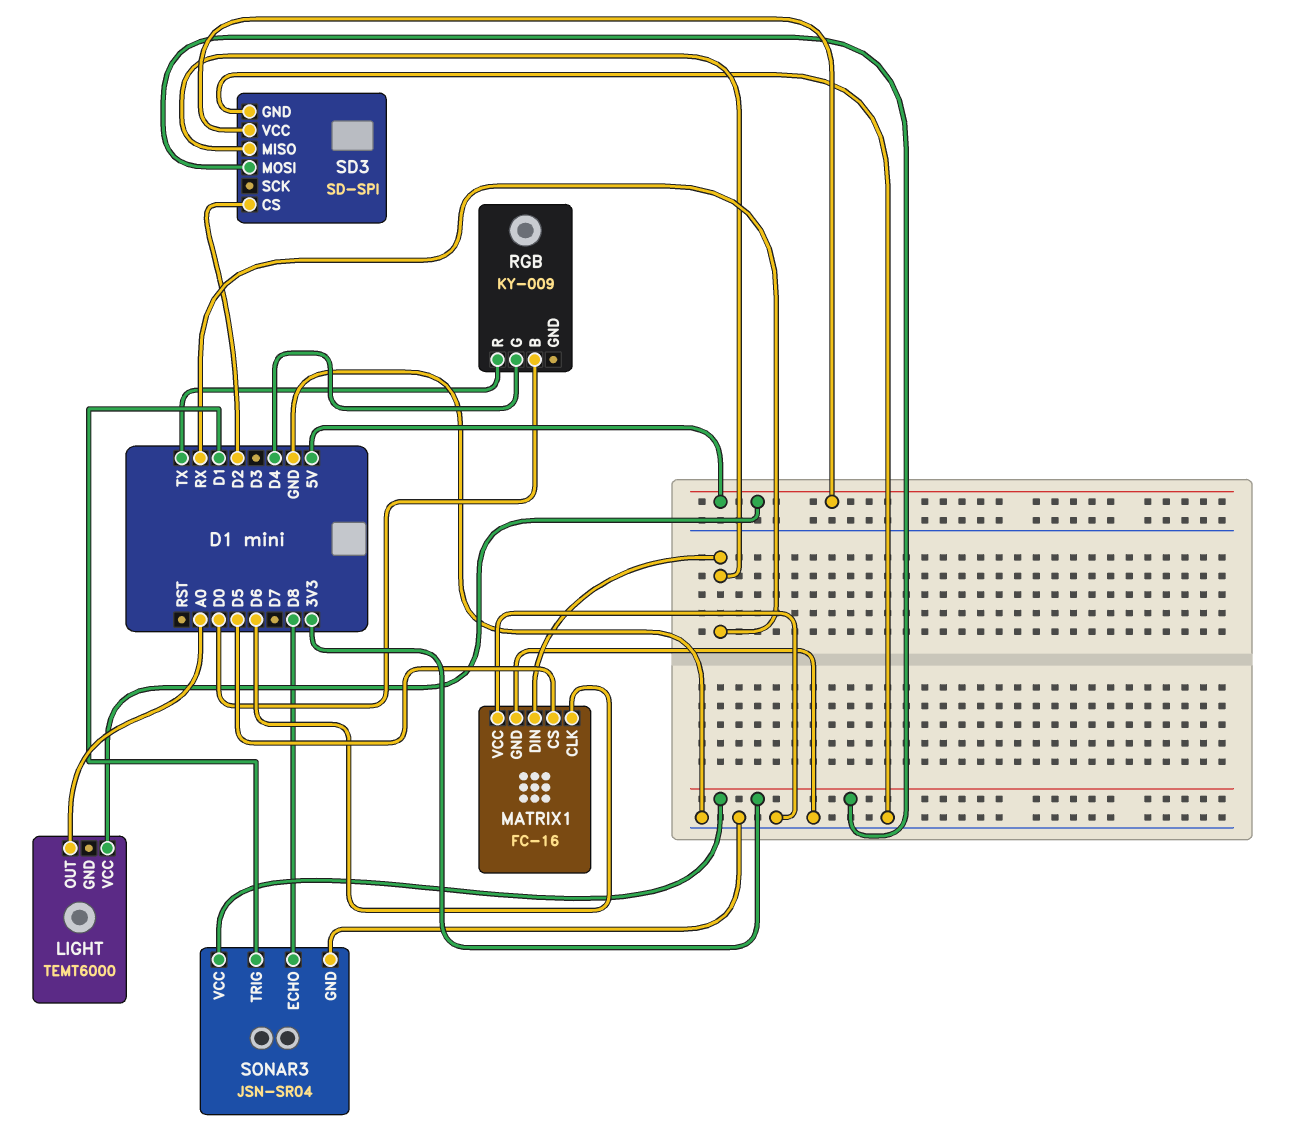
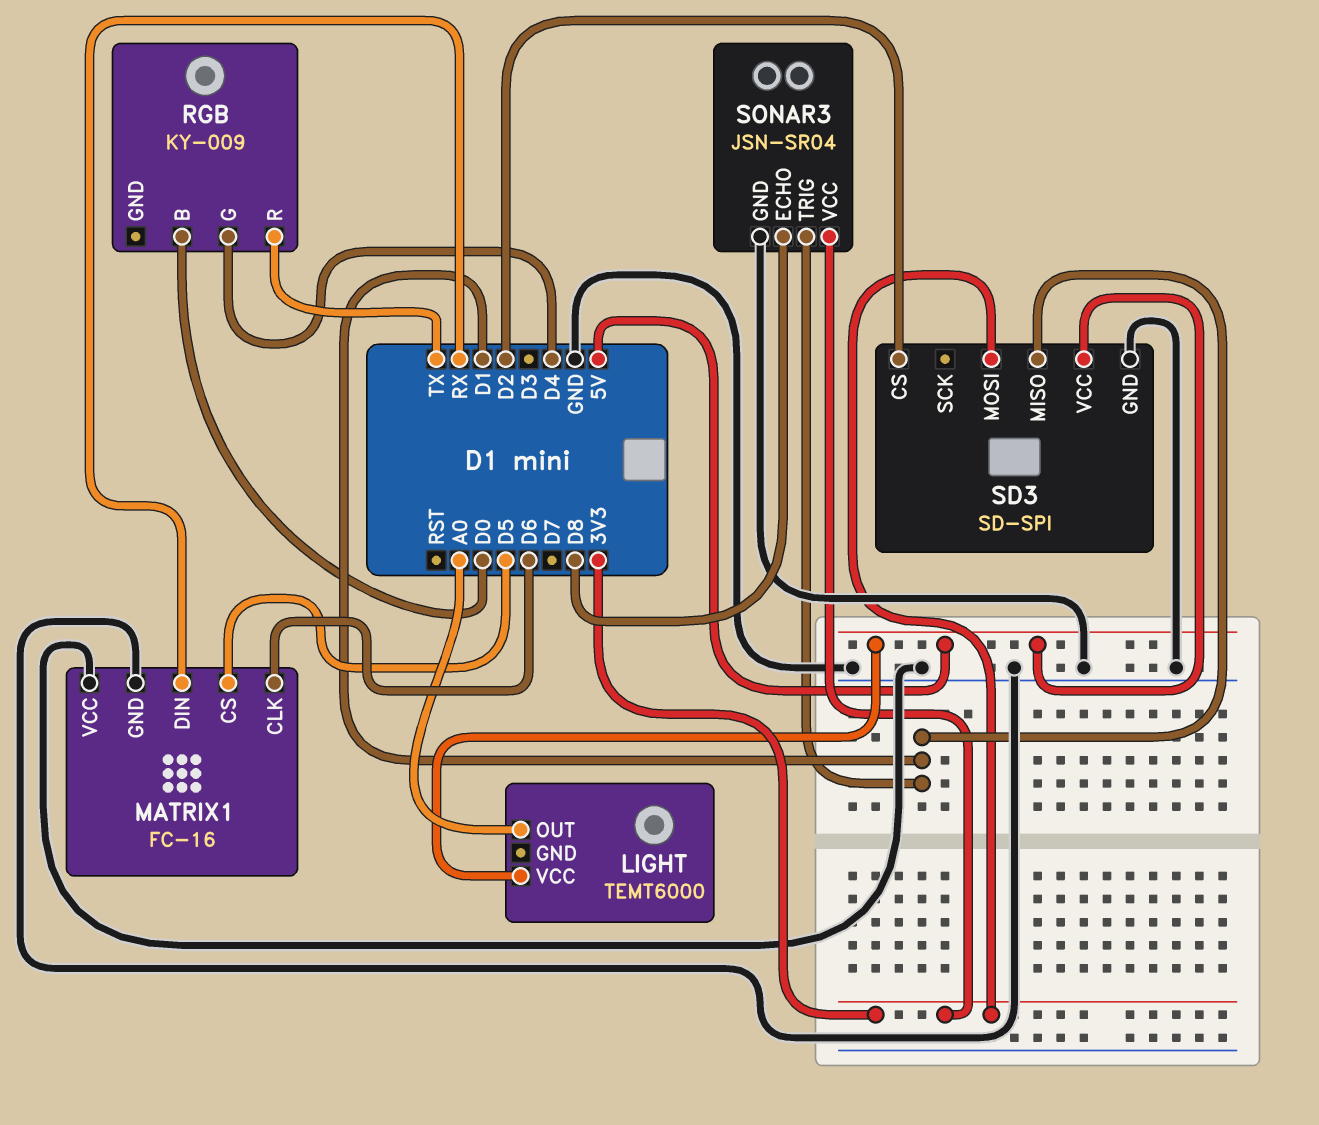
SD3 pin MISO: RX -> D1

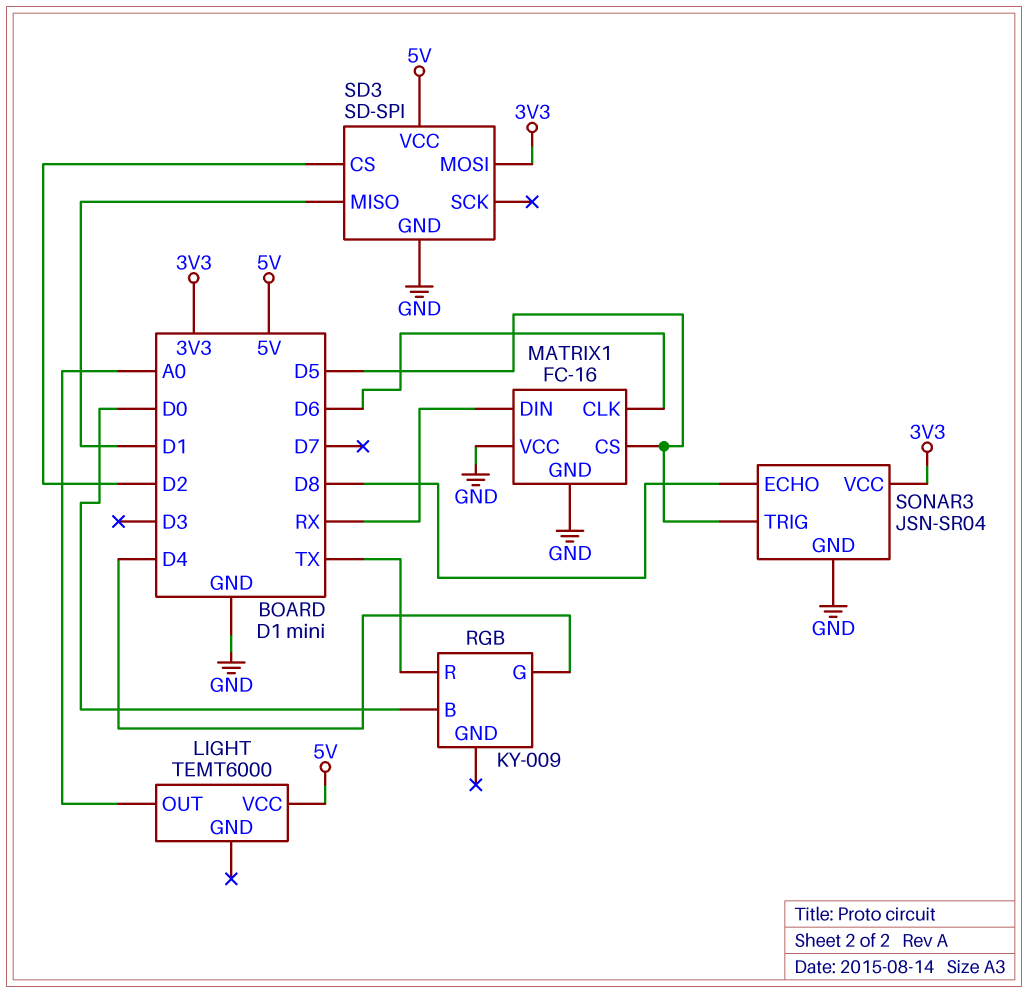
SONAR3 pin TRIG: D1 -> D5

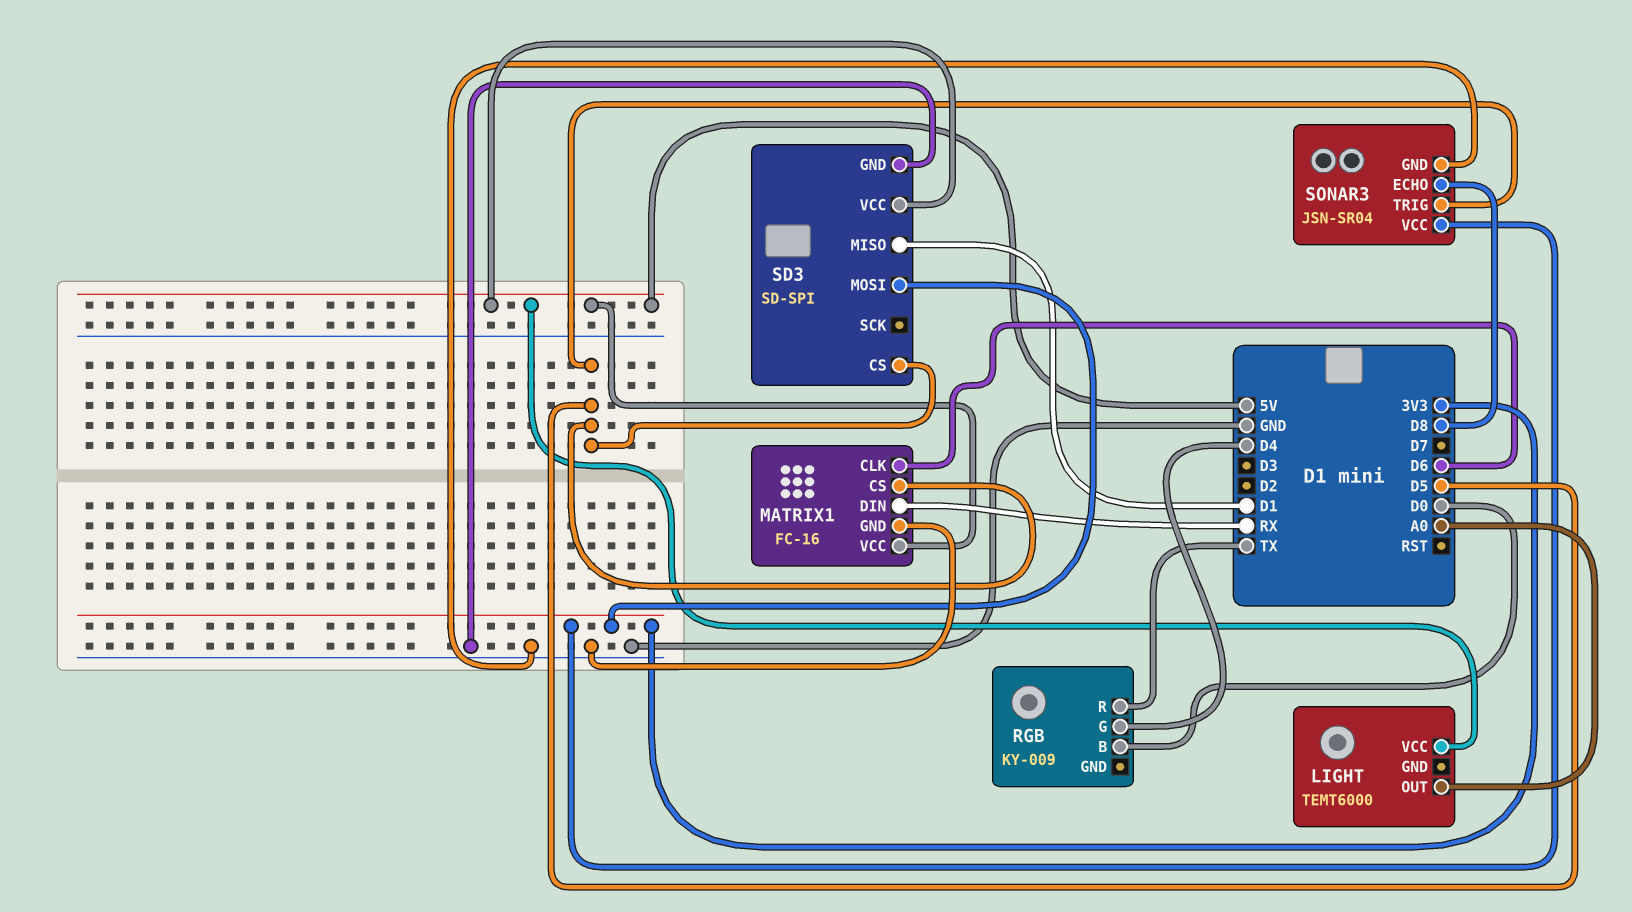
MATRIX1 pin VCC: GND -> 5V
SD3 pin CS: D2 -> D5

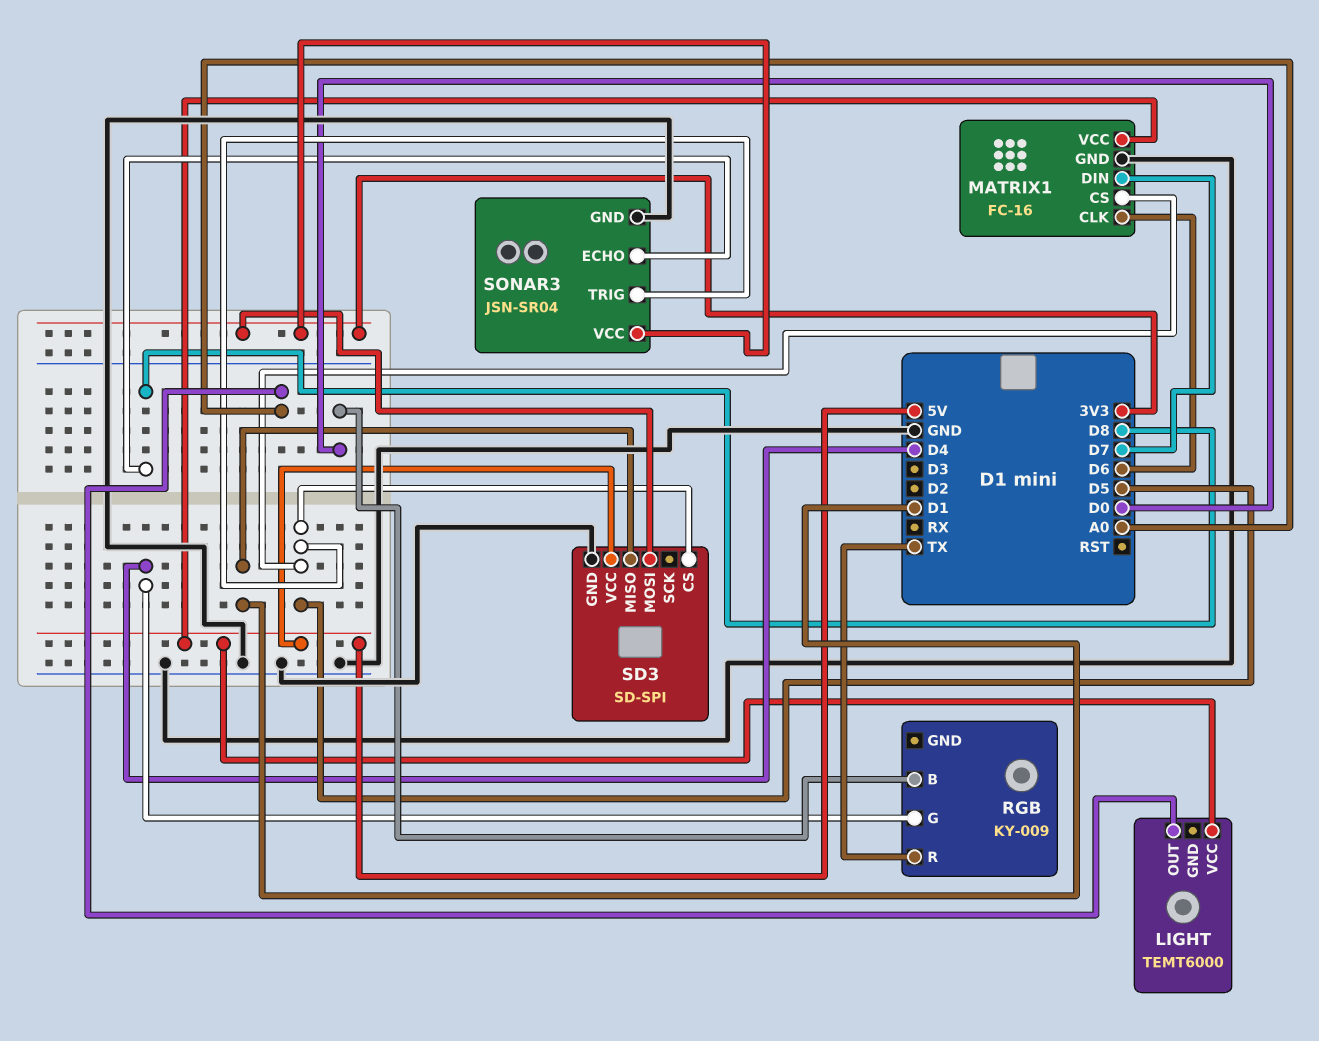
MATRIX1 pin DIN: RX -> D7

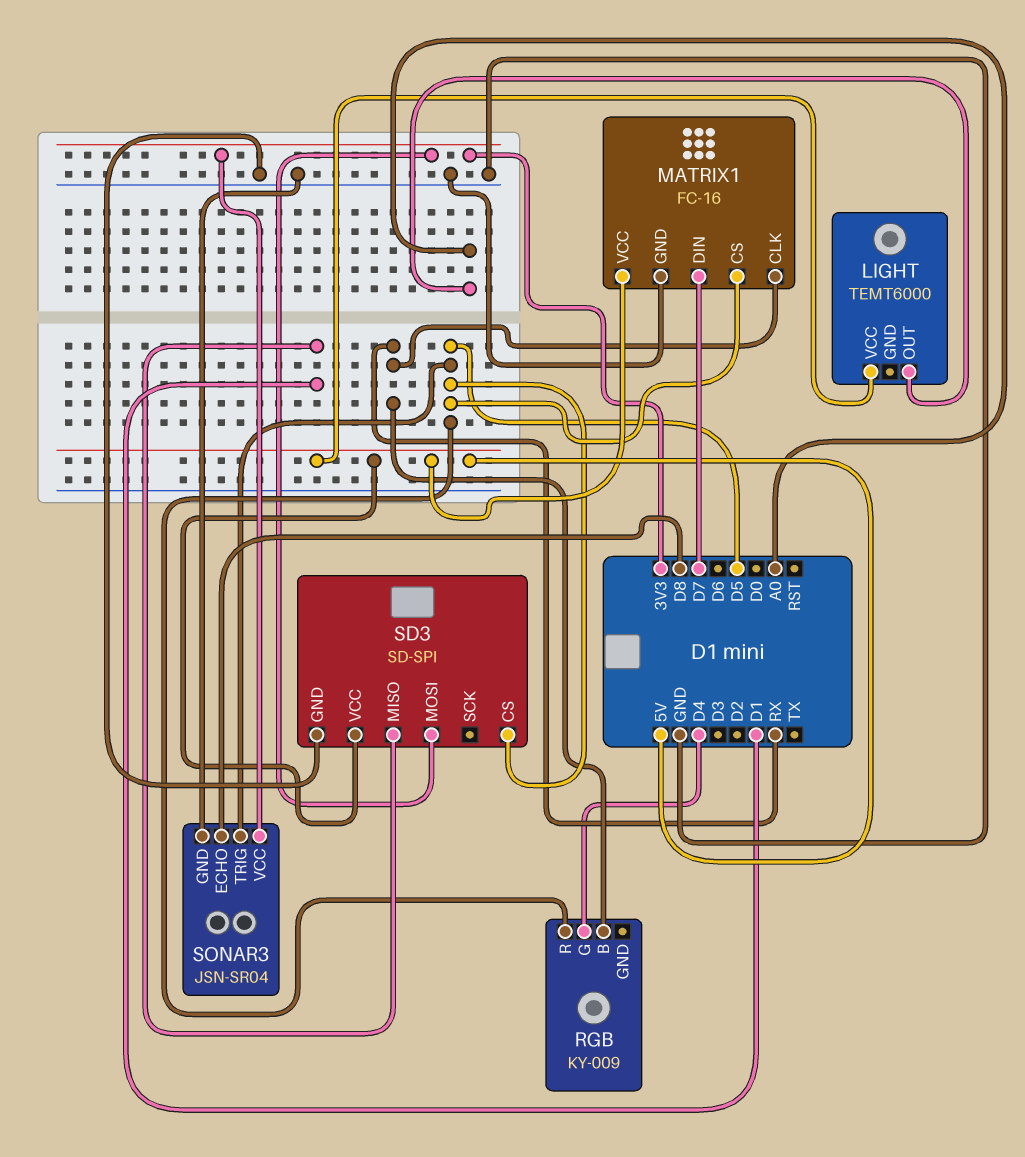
MATRIX1 pin CLK: D6 -> RX
RGB pin B: D0 -> RX
RGB pin R: TX -> D5

